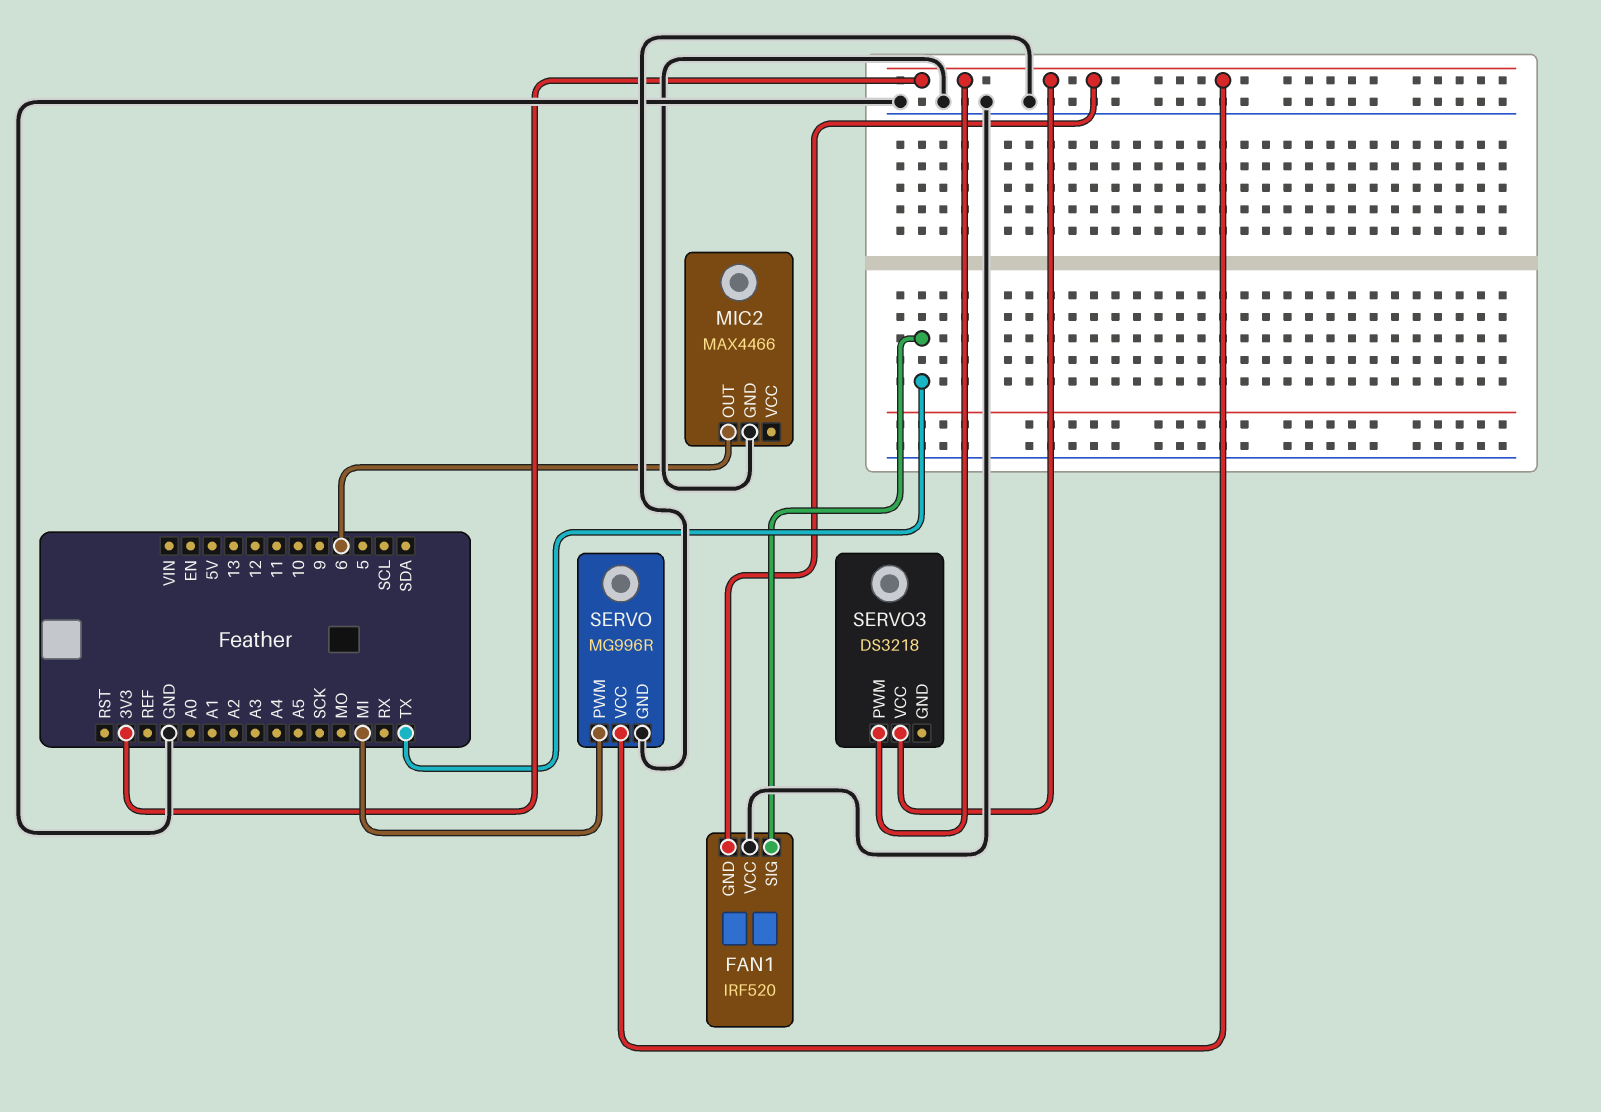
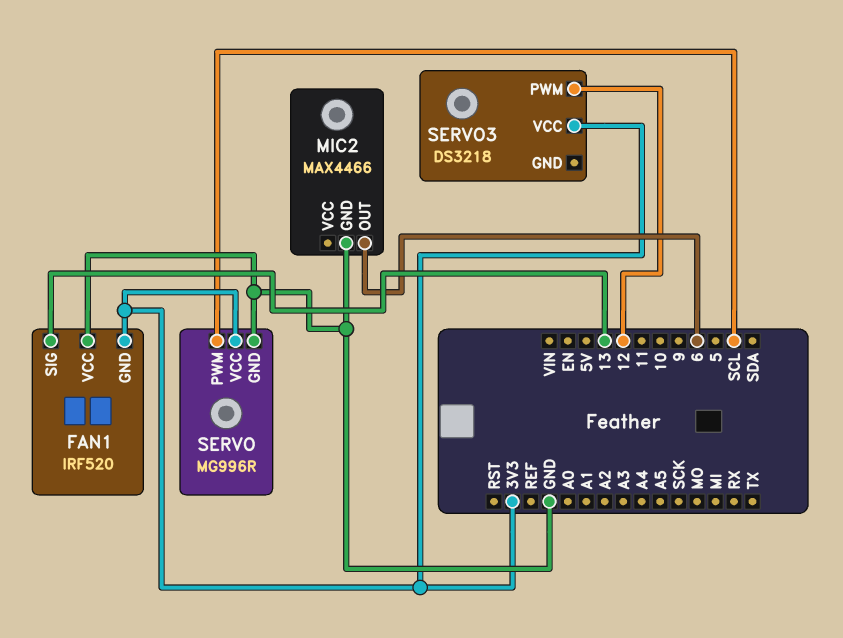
FAN1 pin SIG: TX -> 13
SERVO pin PWM: MI -> SCL
SERVO3 pin PWM: 3V3 -> 12

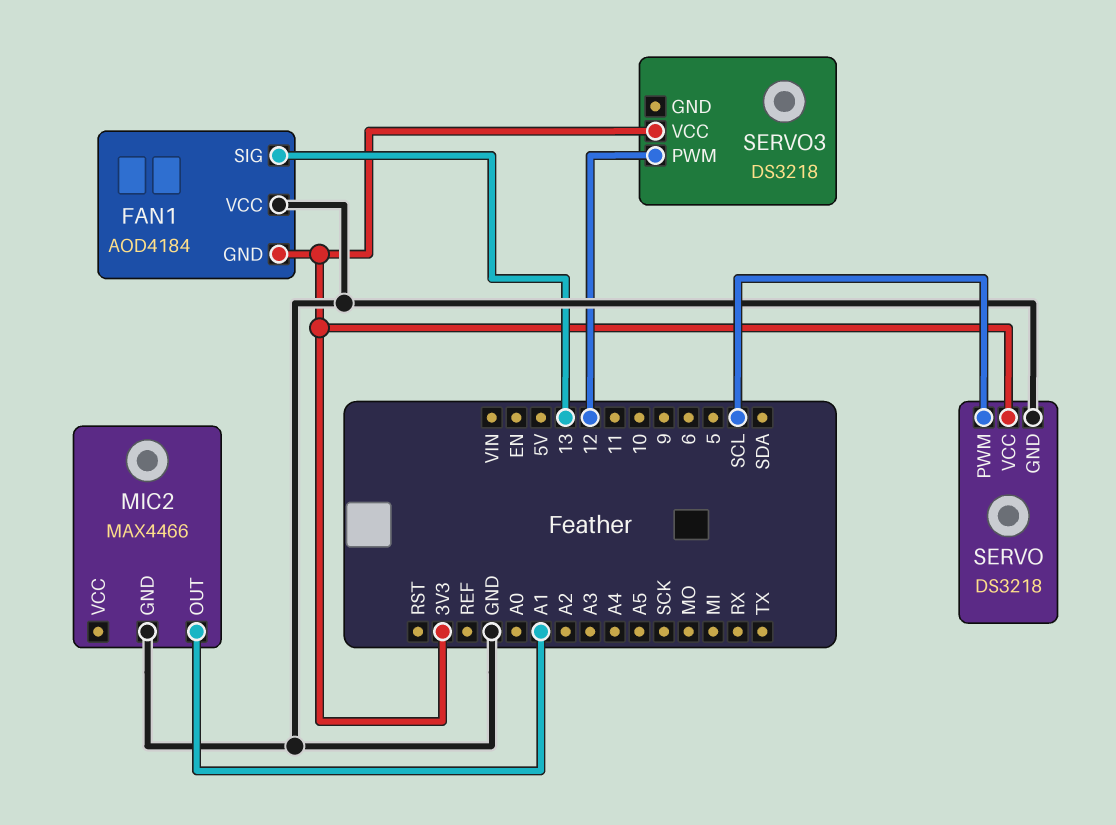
FAN1: IRF520 -> AOD4184
MIC2 pin OUT: 6 -> A1
SERVO: MG996R -> DS3218

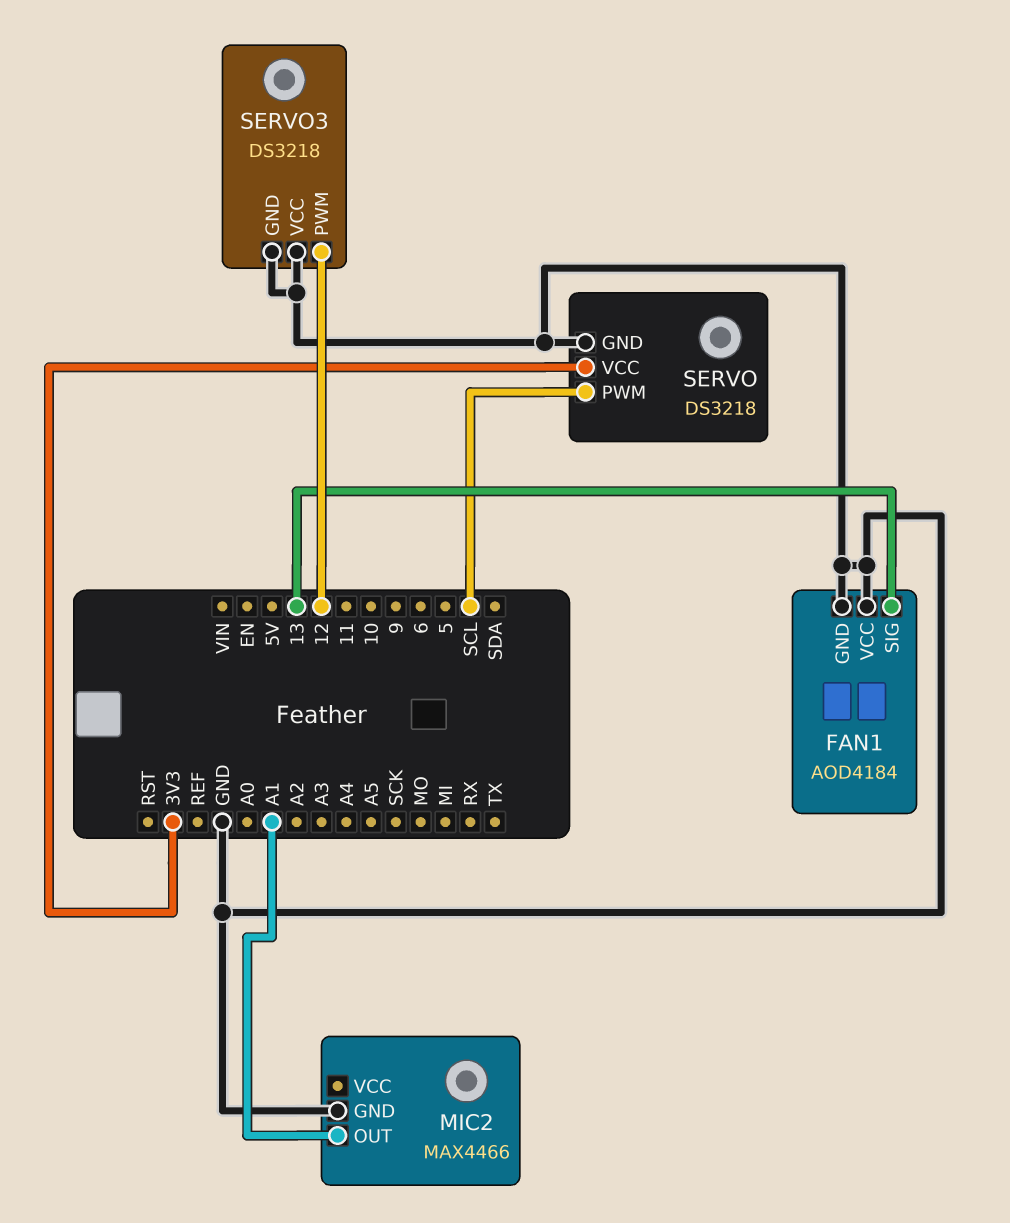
FAN1 pin GND: 3V3 -> GND
SERVO3 pin GND: none -> GND
SERVO3 pin VCC: 3V3 -> GND

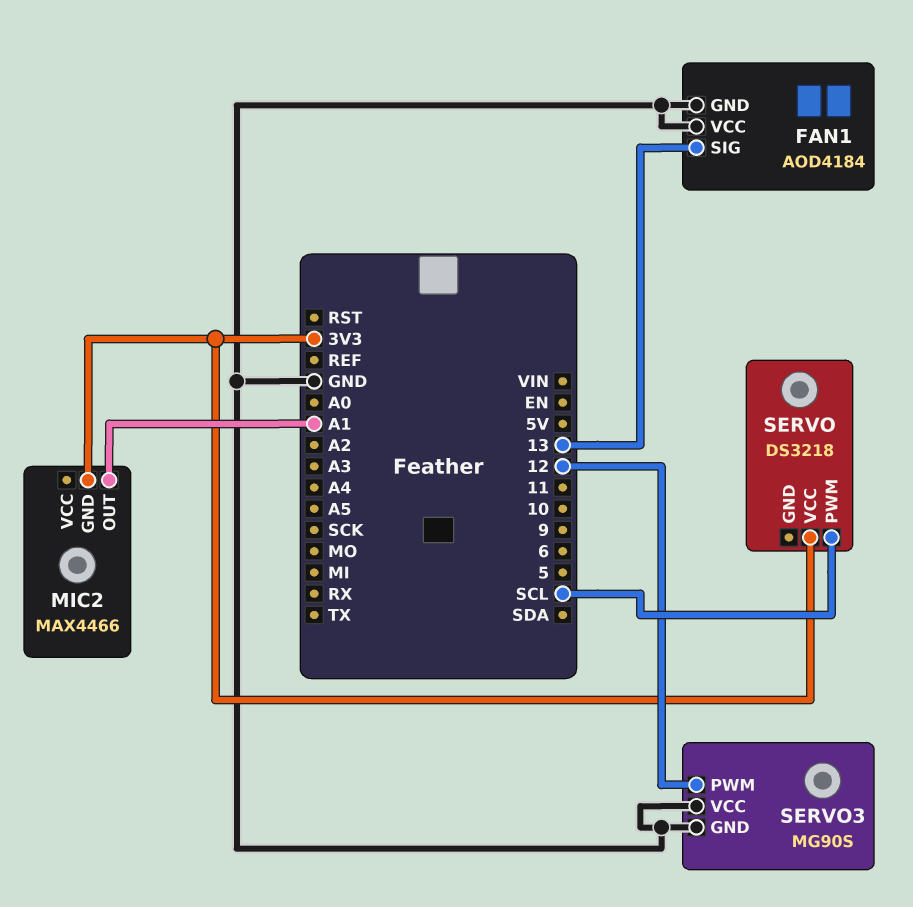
MIC2 pin GND: GND -> 3V3
SERVO pin GND: GND -> none
SERVO3: DS3218 -> MG90S

